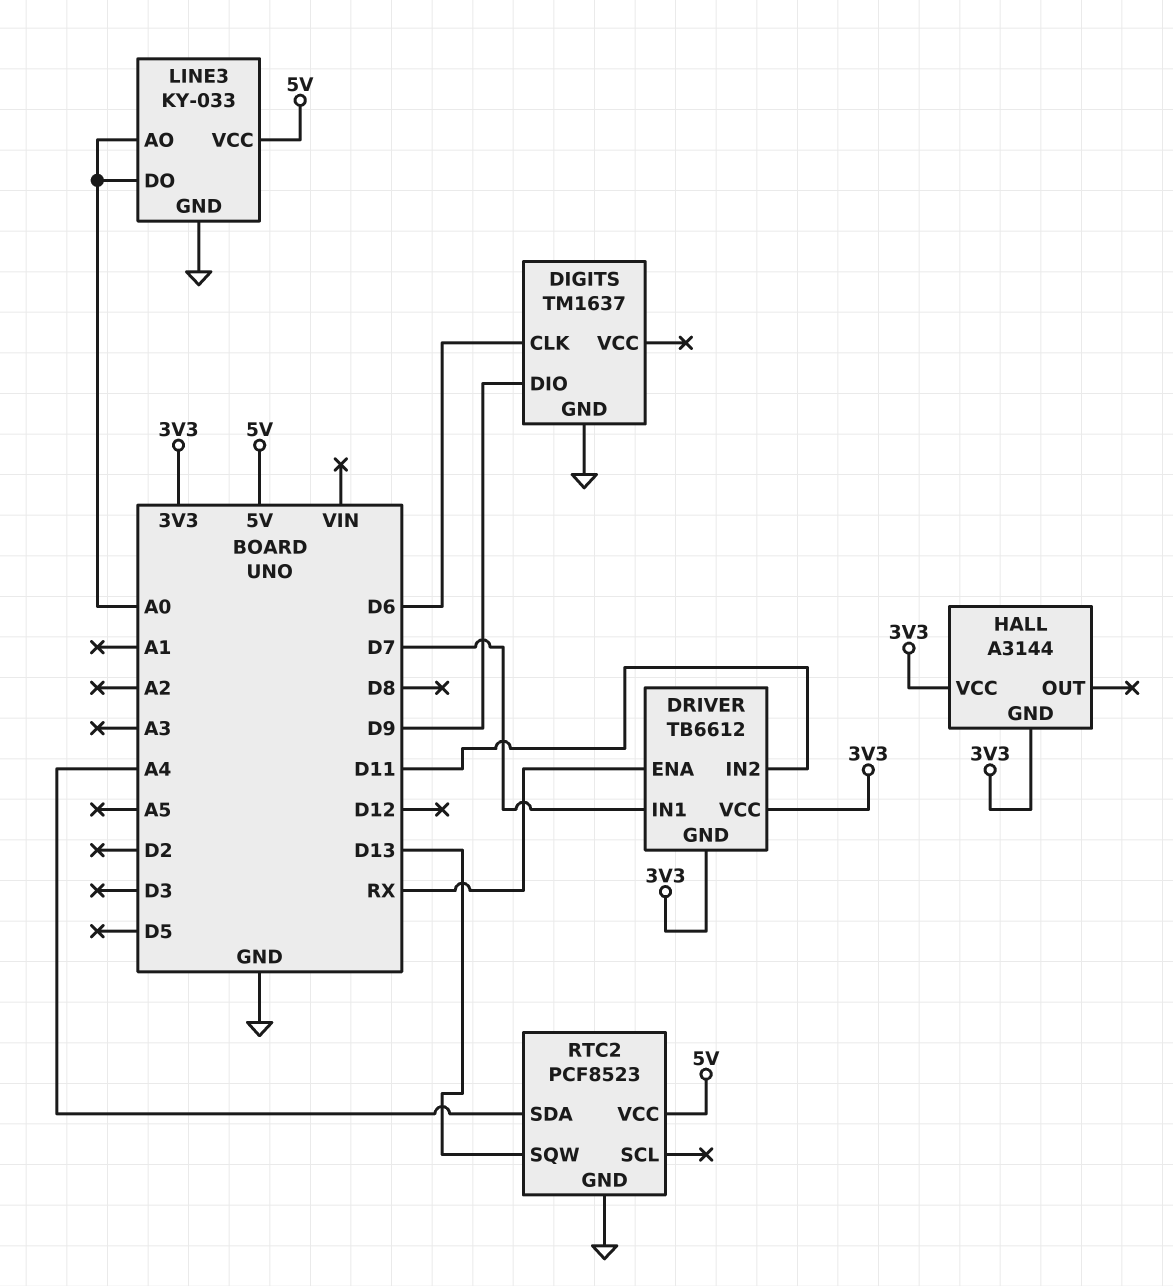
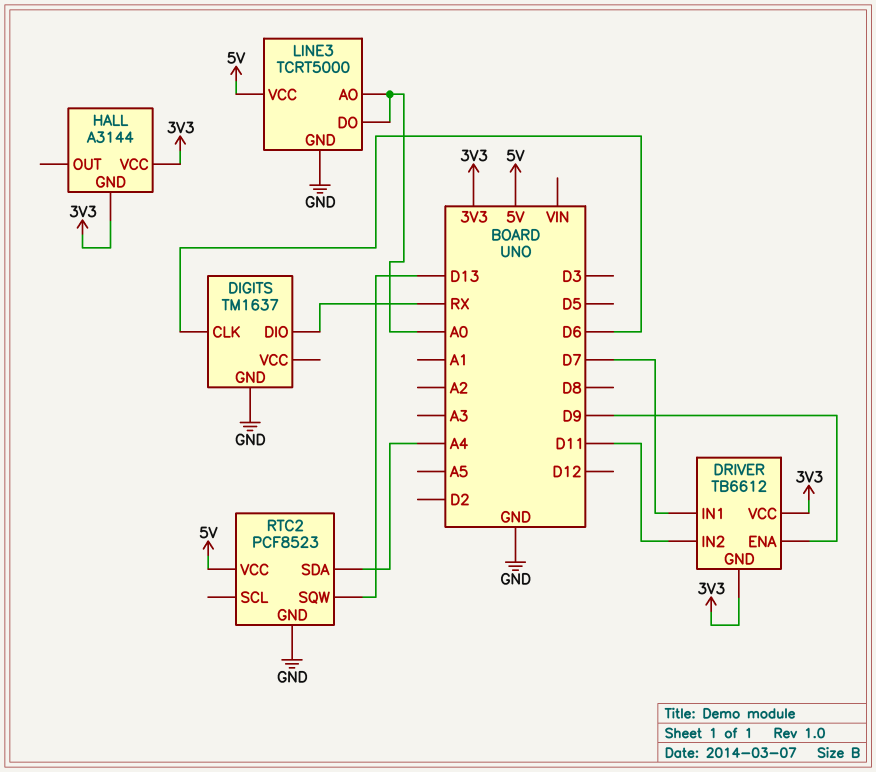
DIGITS pin DIO: D9 -> RX
DRIVER pin ENA: RX -> D9
LINE3: KY-033 -> TCRT5000

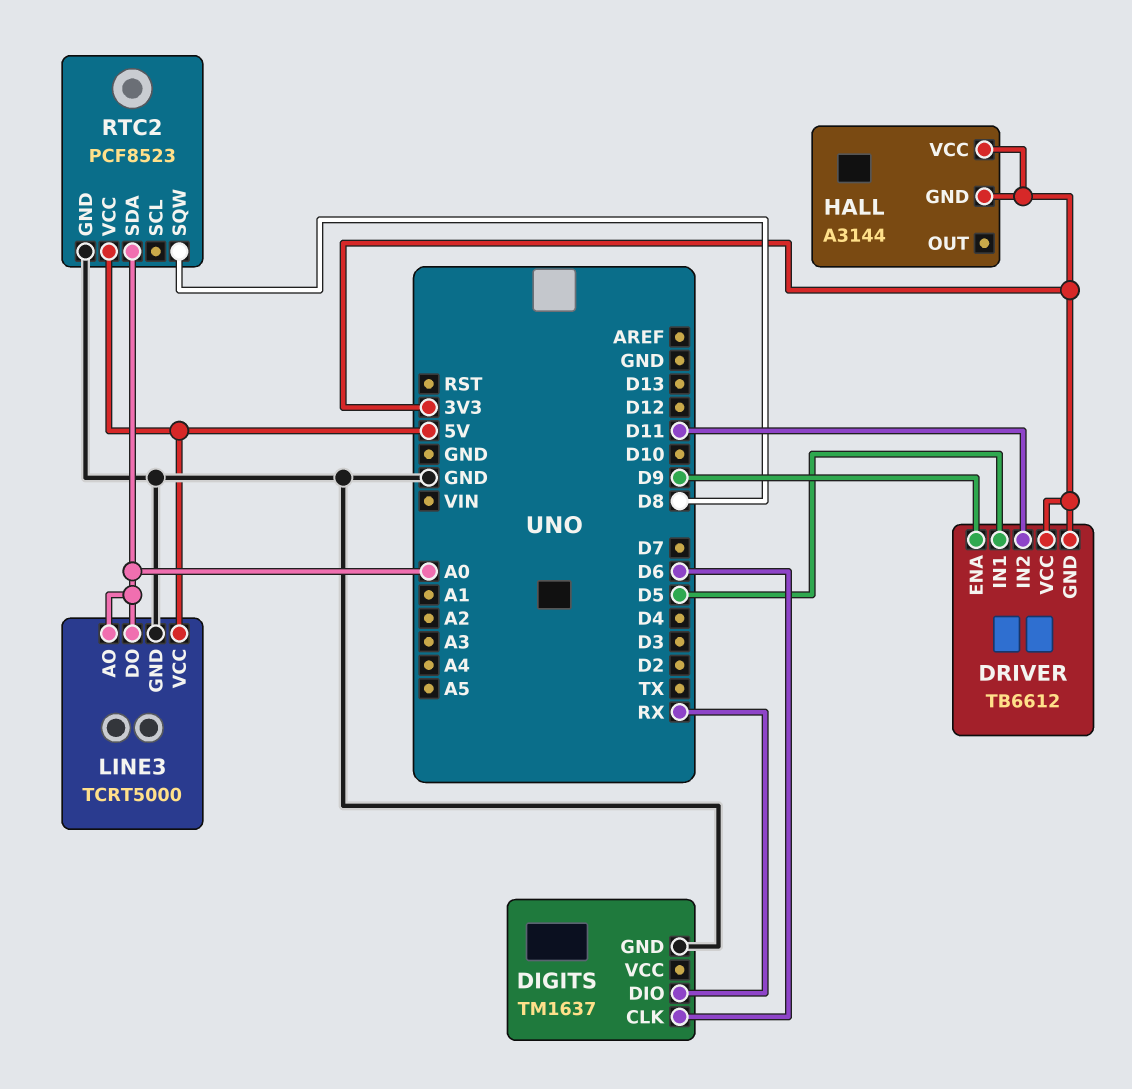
DRIVER pin IN1: D7 -> D5
RTC2 pin SDA: A4 -> A0
RTC2 pin SQW: D13 -> D8

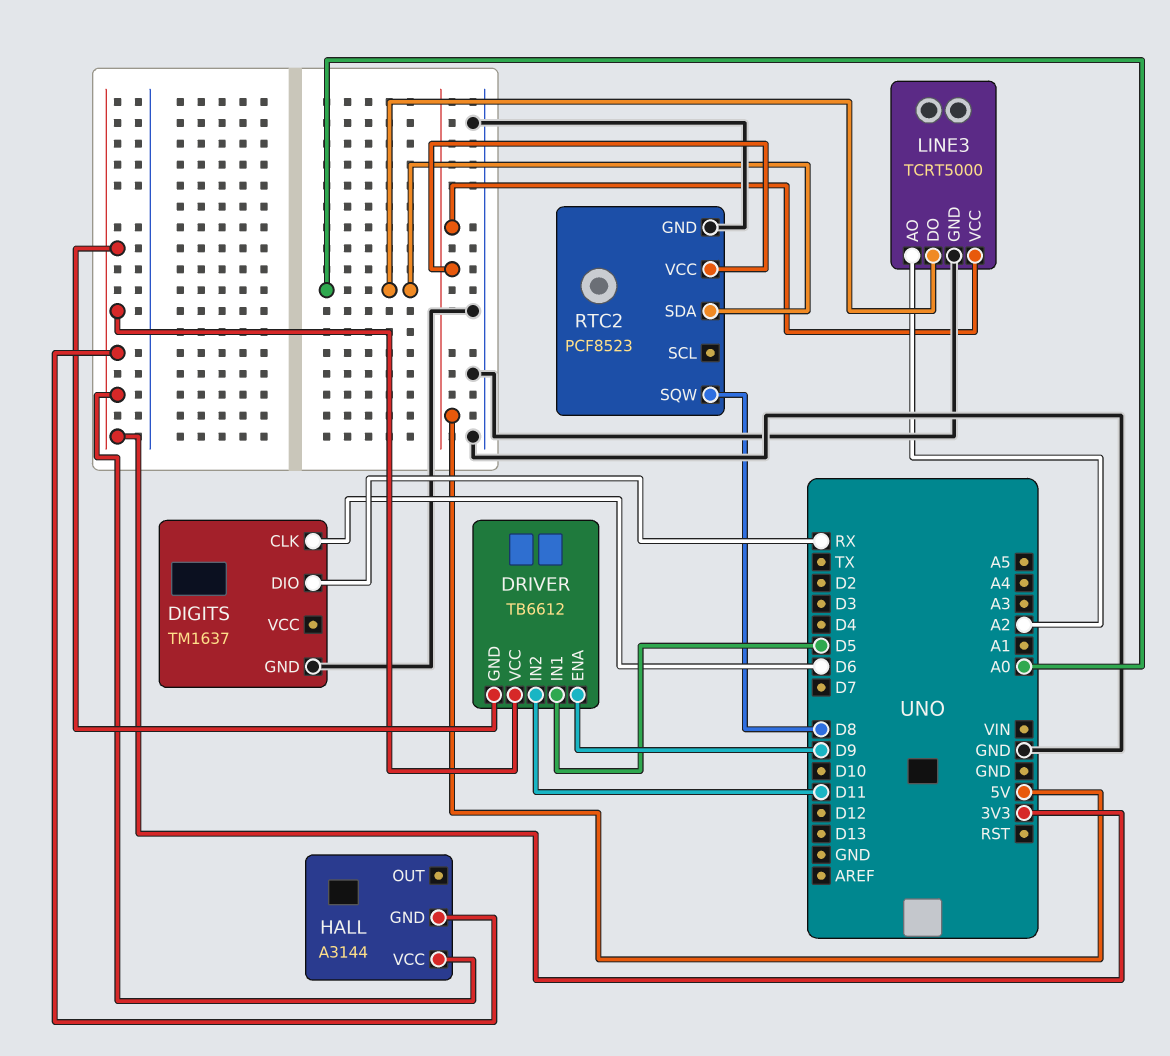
LINE3 pin AO: A0 -> A2

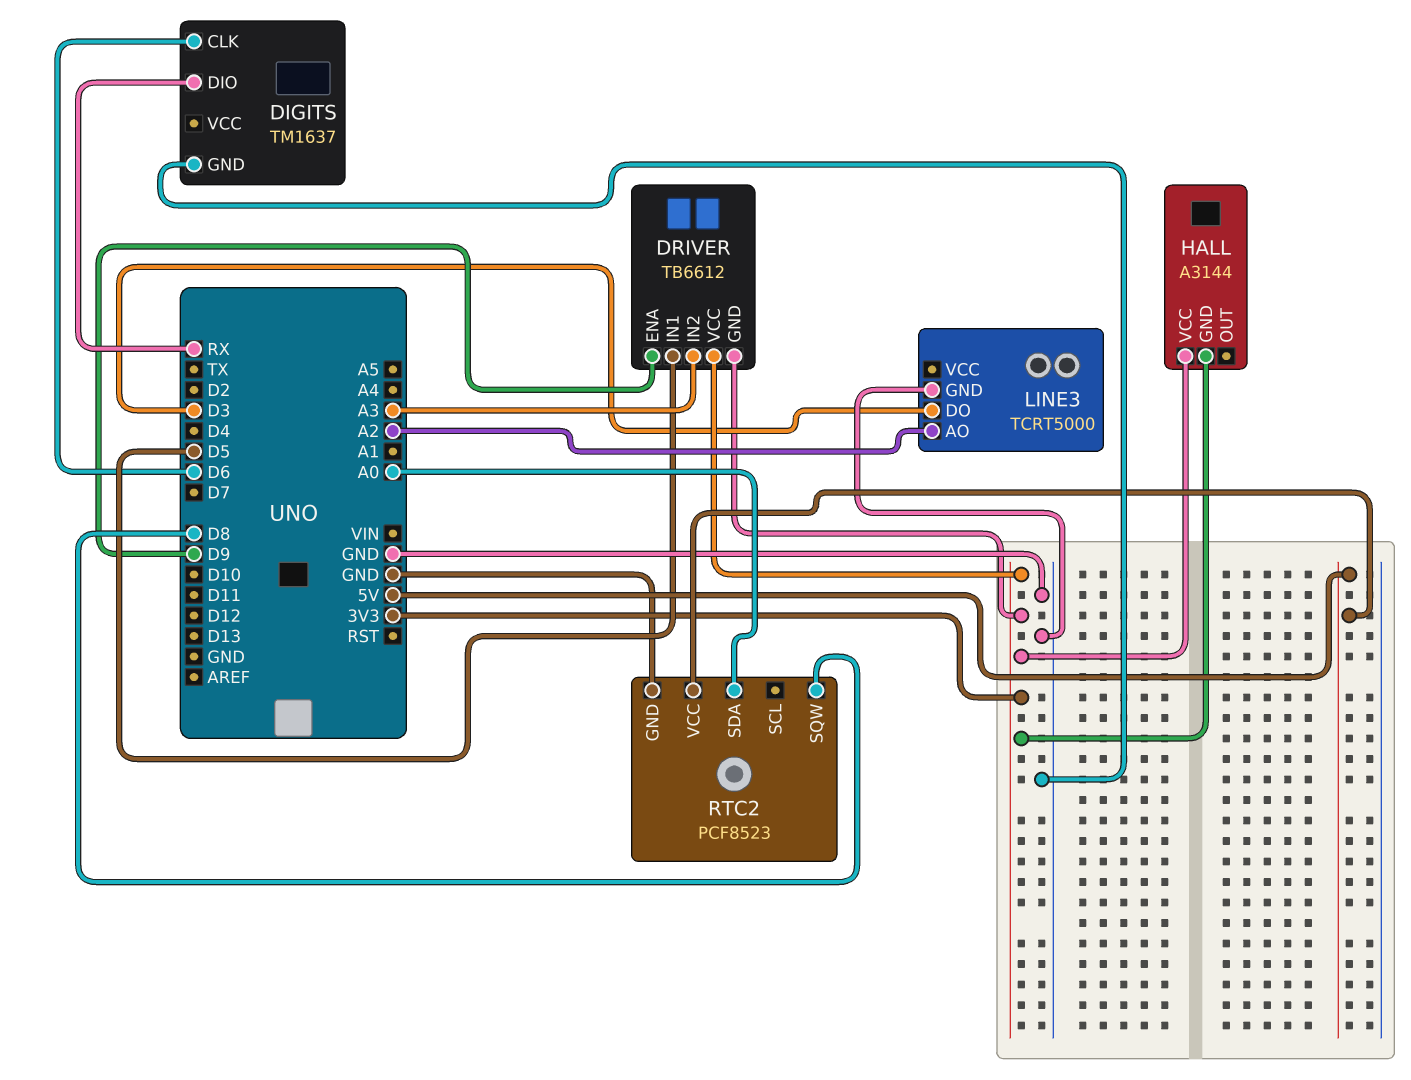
DRIVER pin IN2: D11 -> A3
LINE3 pin DO: A0 -> D3
LINE3 pin VCC: 5V -> none

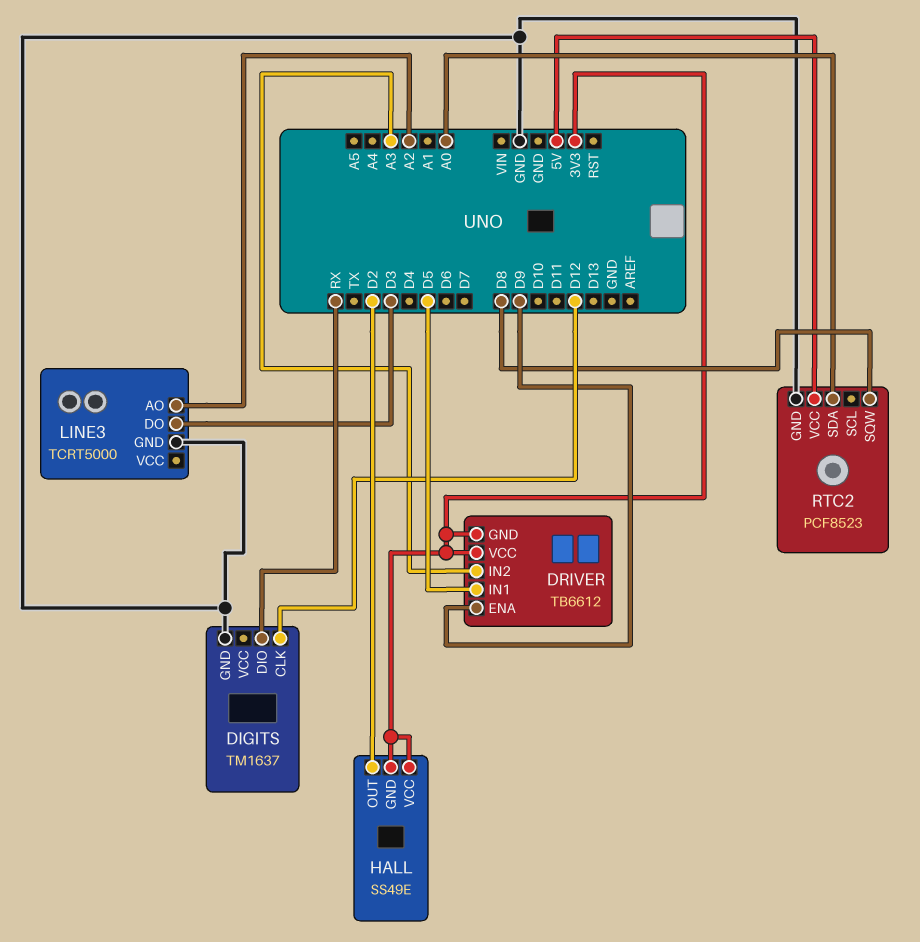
DIGITS pin CLK: D6 -> D12
HALL: A3144 -> SS49E
HALL pin OUT: none -> D2

